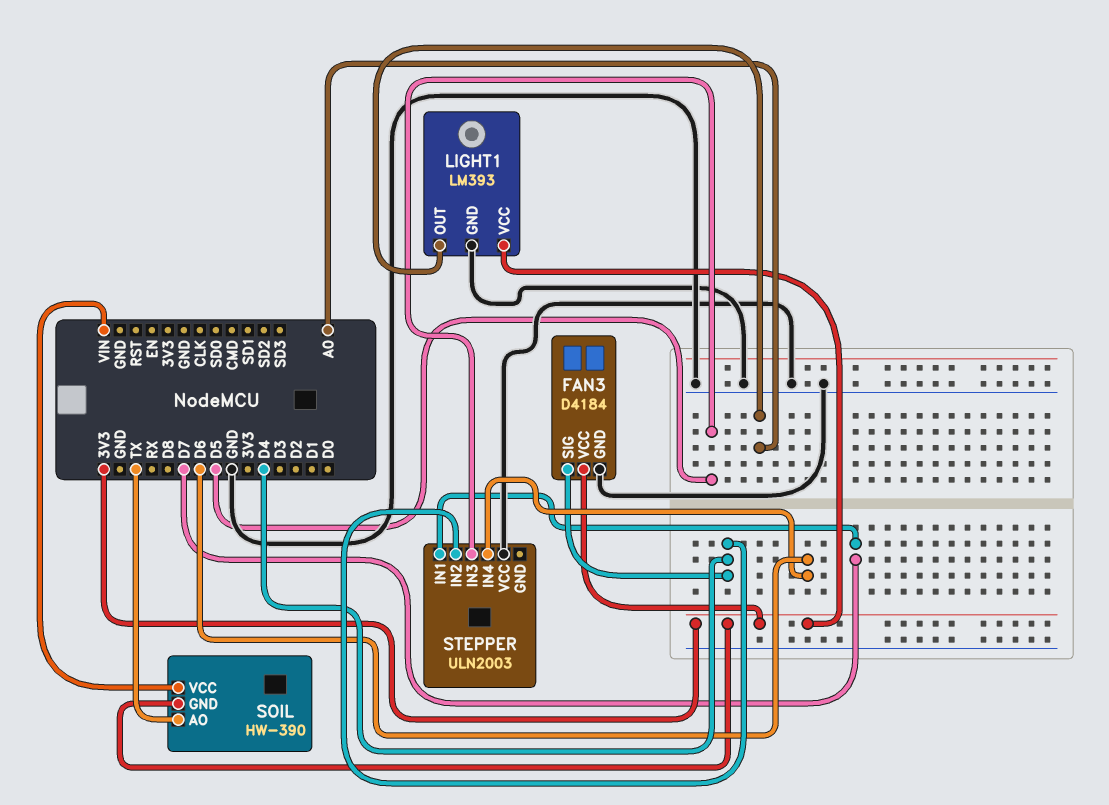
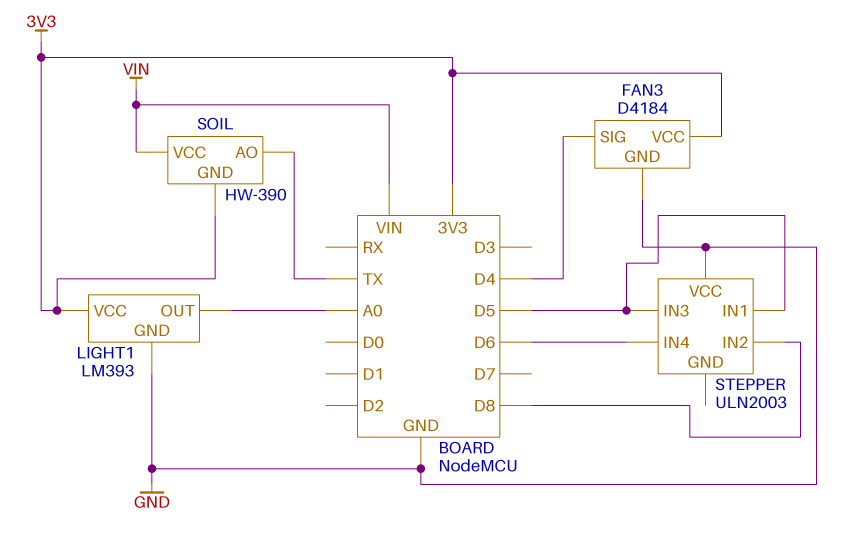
STEPPER pin IN1: D7 -> D5
STEPPER pin IN2: D4 -> D8

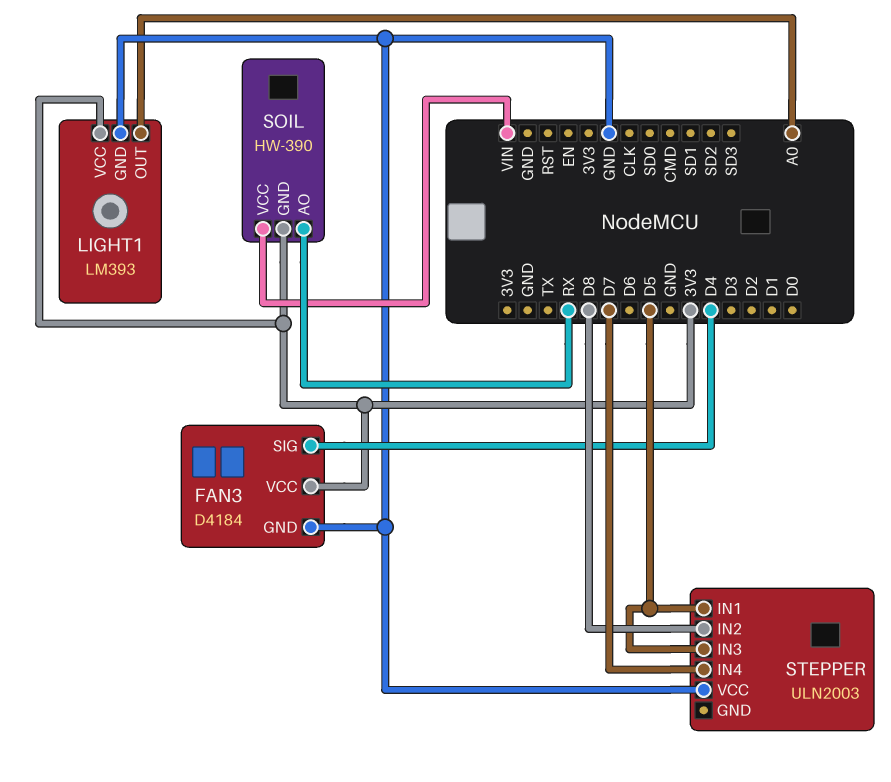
SOIL pin AO: TX -> RX
STEPPER pin IN4: D6 -> D7

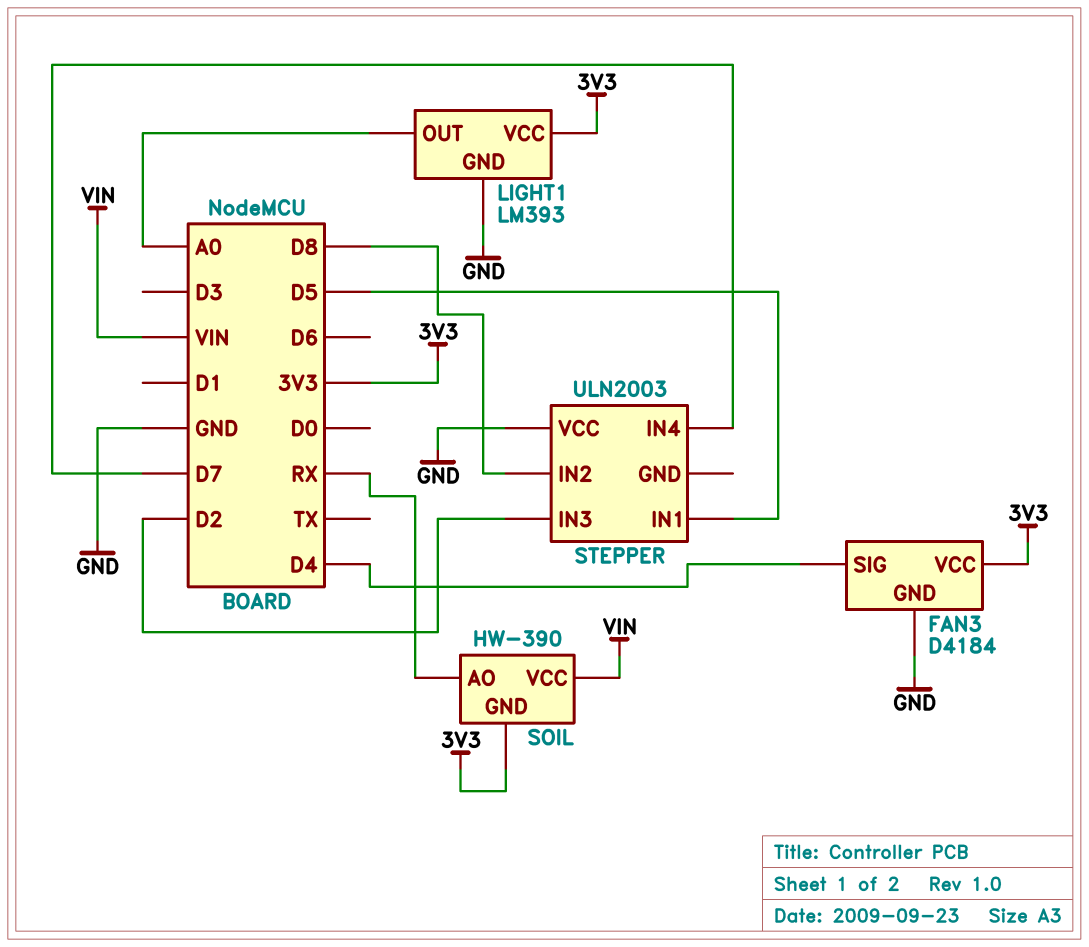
STEPPER pin IN3: D5 -> D2

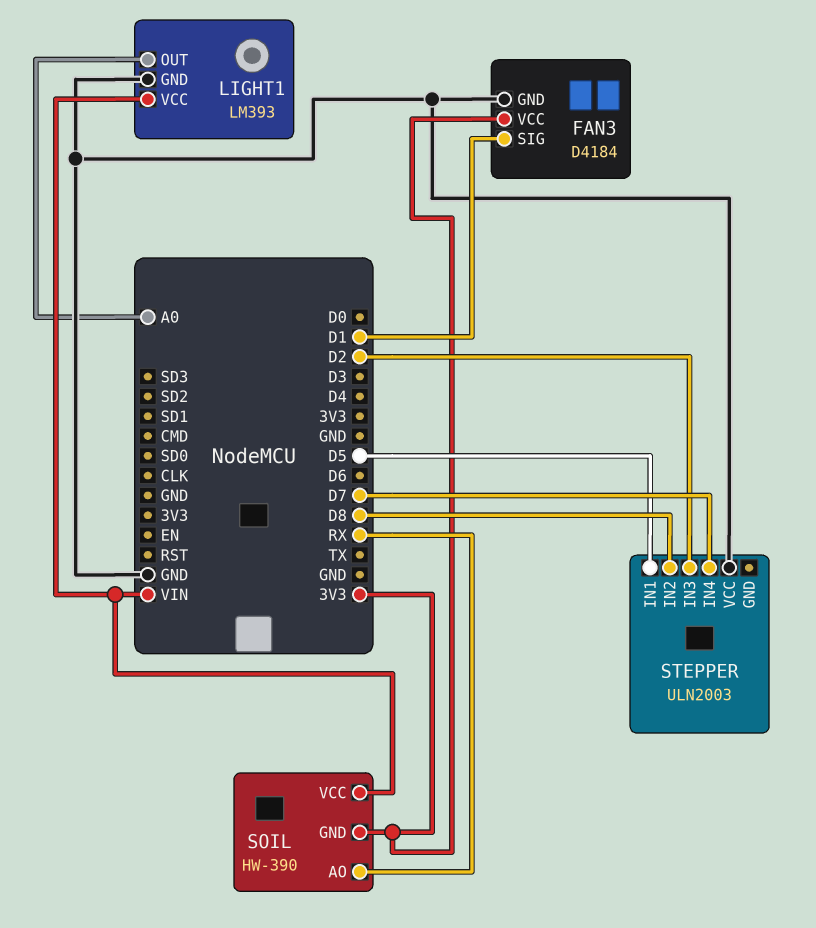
FAN3 pin SIG: D4 -> D1
LIGHT1 pin VCC: 3V3 -> VIN

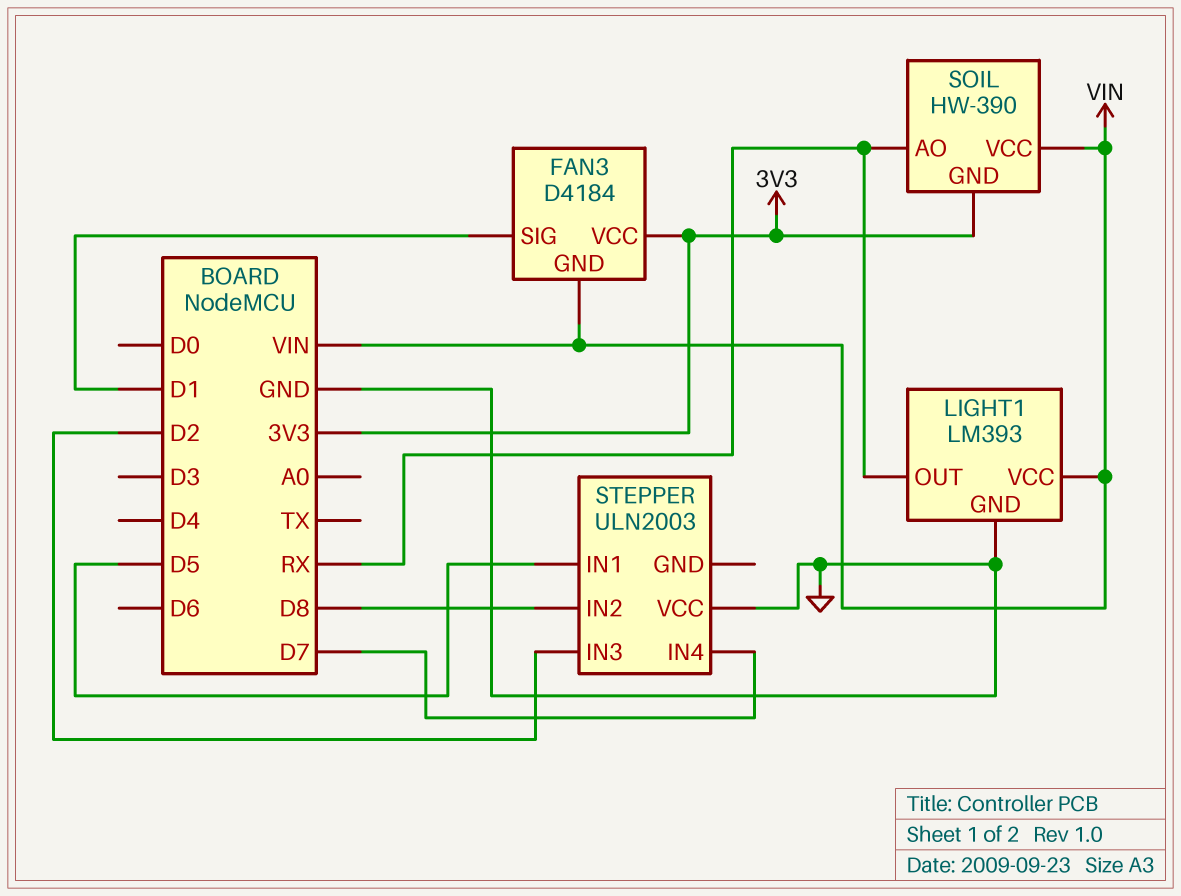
FAN3 pin GND: GND -> VIN
LIGHT1 pin OUT: A0 -> RX

